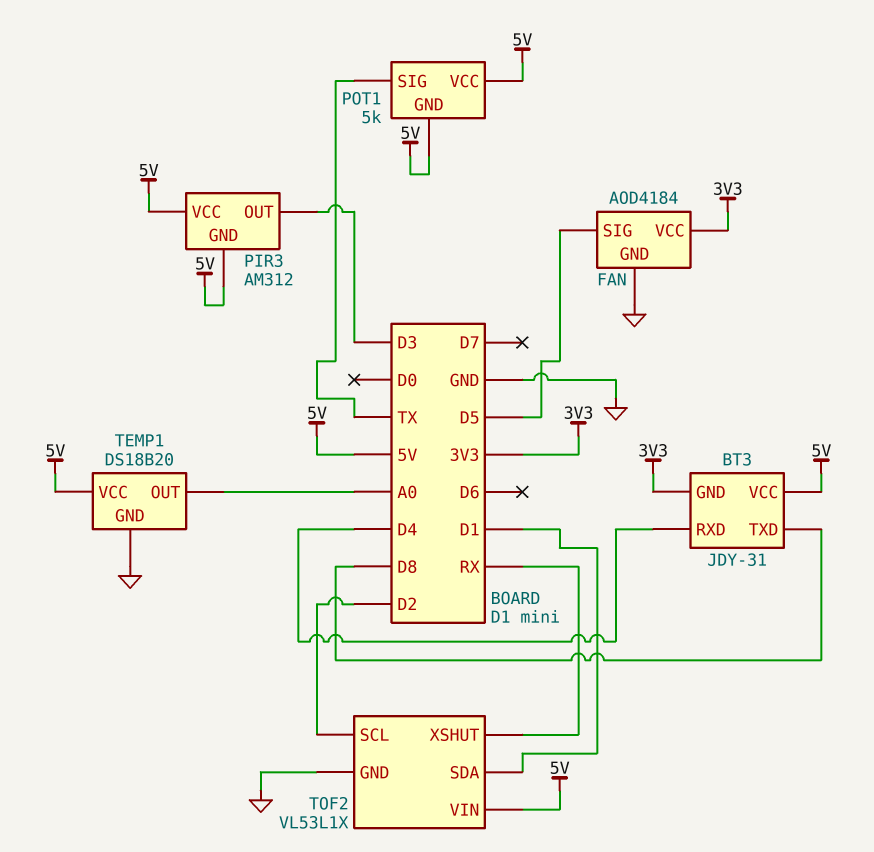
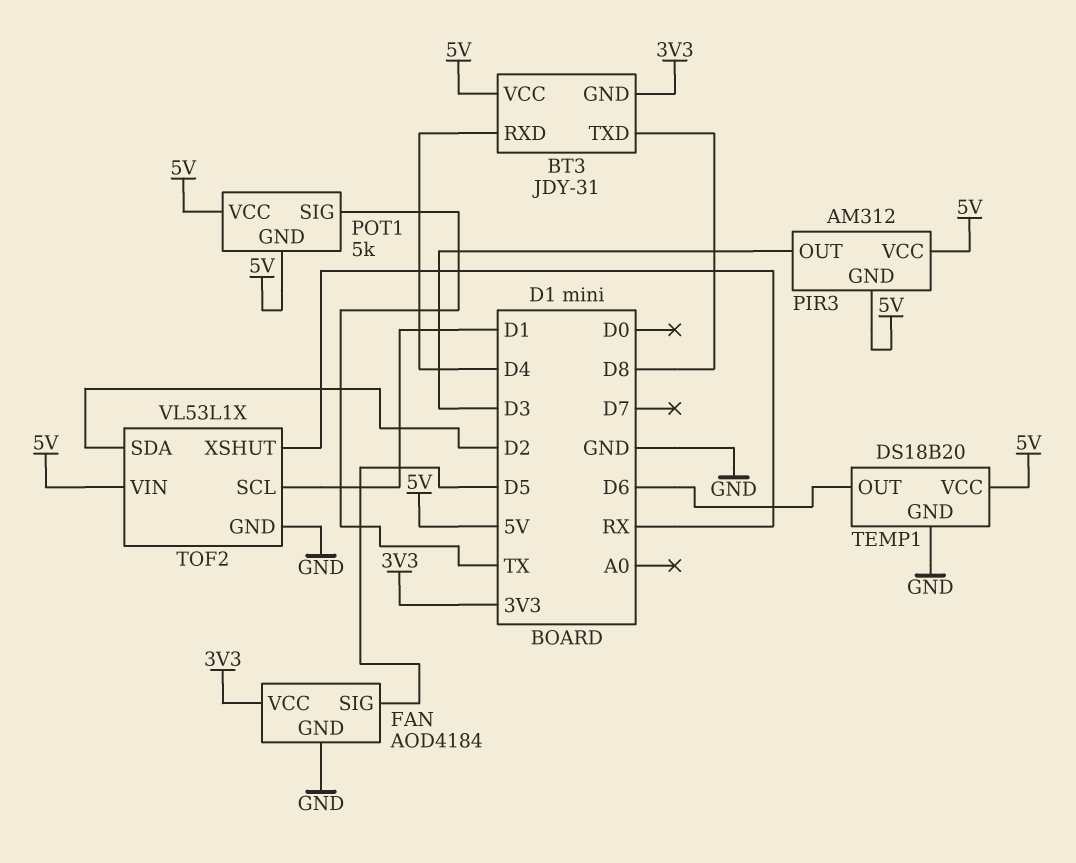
TEMP1 pin OUT: A0 -> D6
TOF2 pin SCL: D2 -> D1
TOF2 pin SDA: D1 -> D2

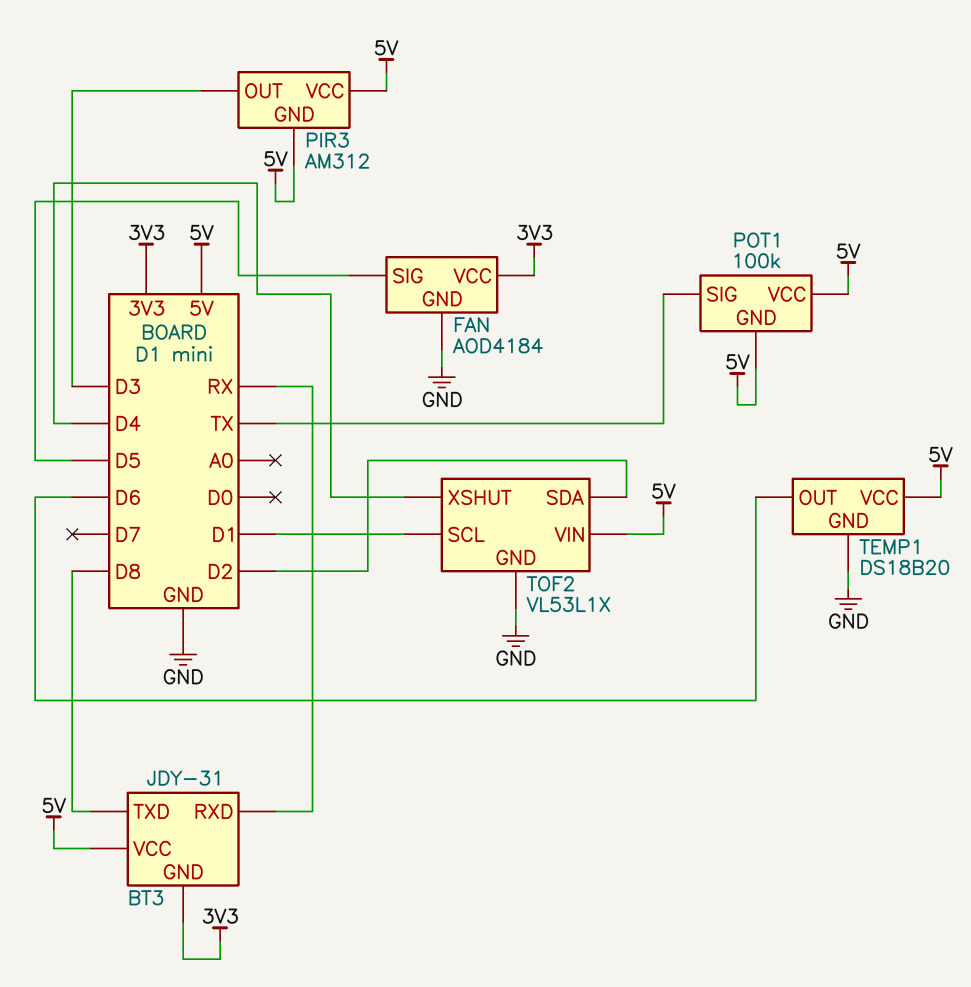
BT3 pin RXD: D4 -> RX
POT1: 5k -> 100k
TOF2 pin XSHUT: RX -> D4

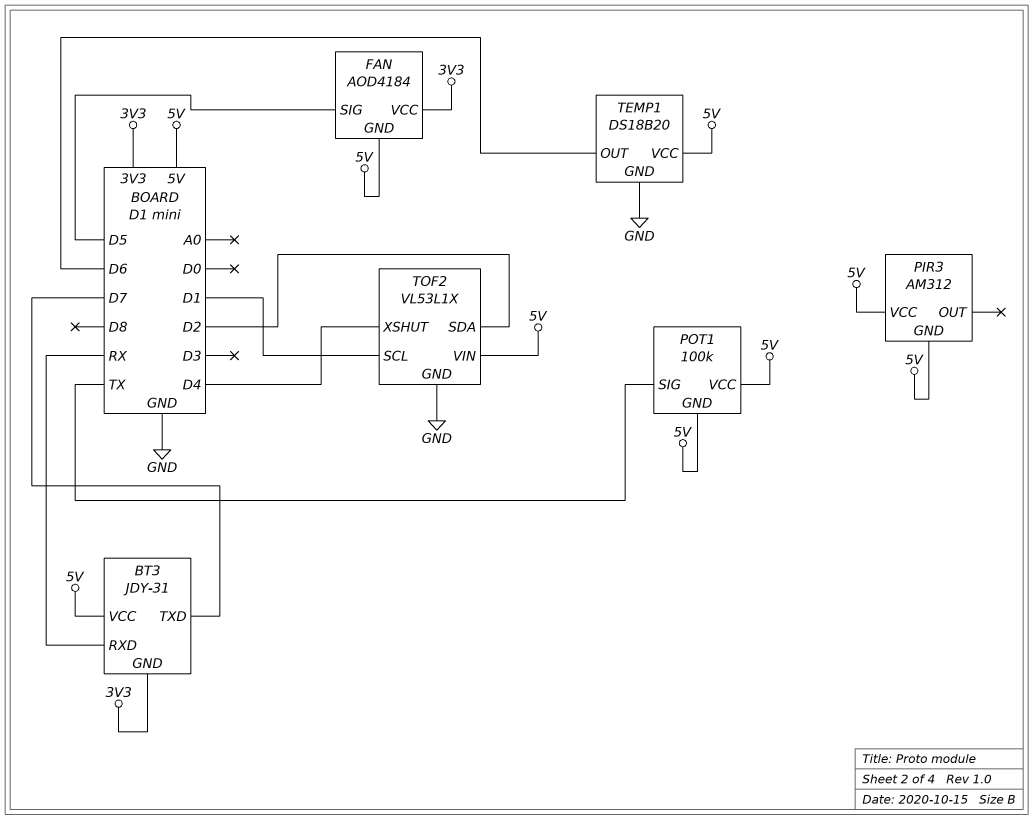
BT3 pin TXD: D8 -> D7
FAN pin GND: GND -> 5V
PIR3 pin OUT: D3 -> none

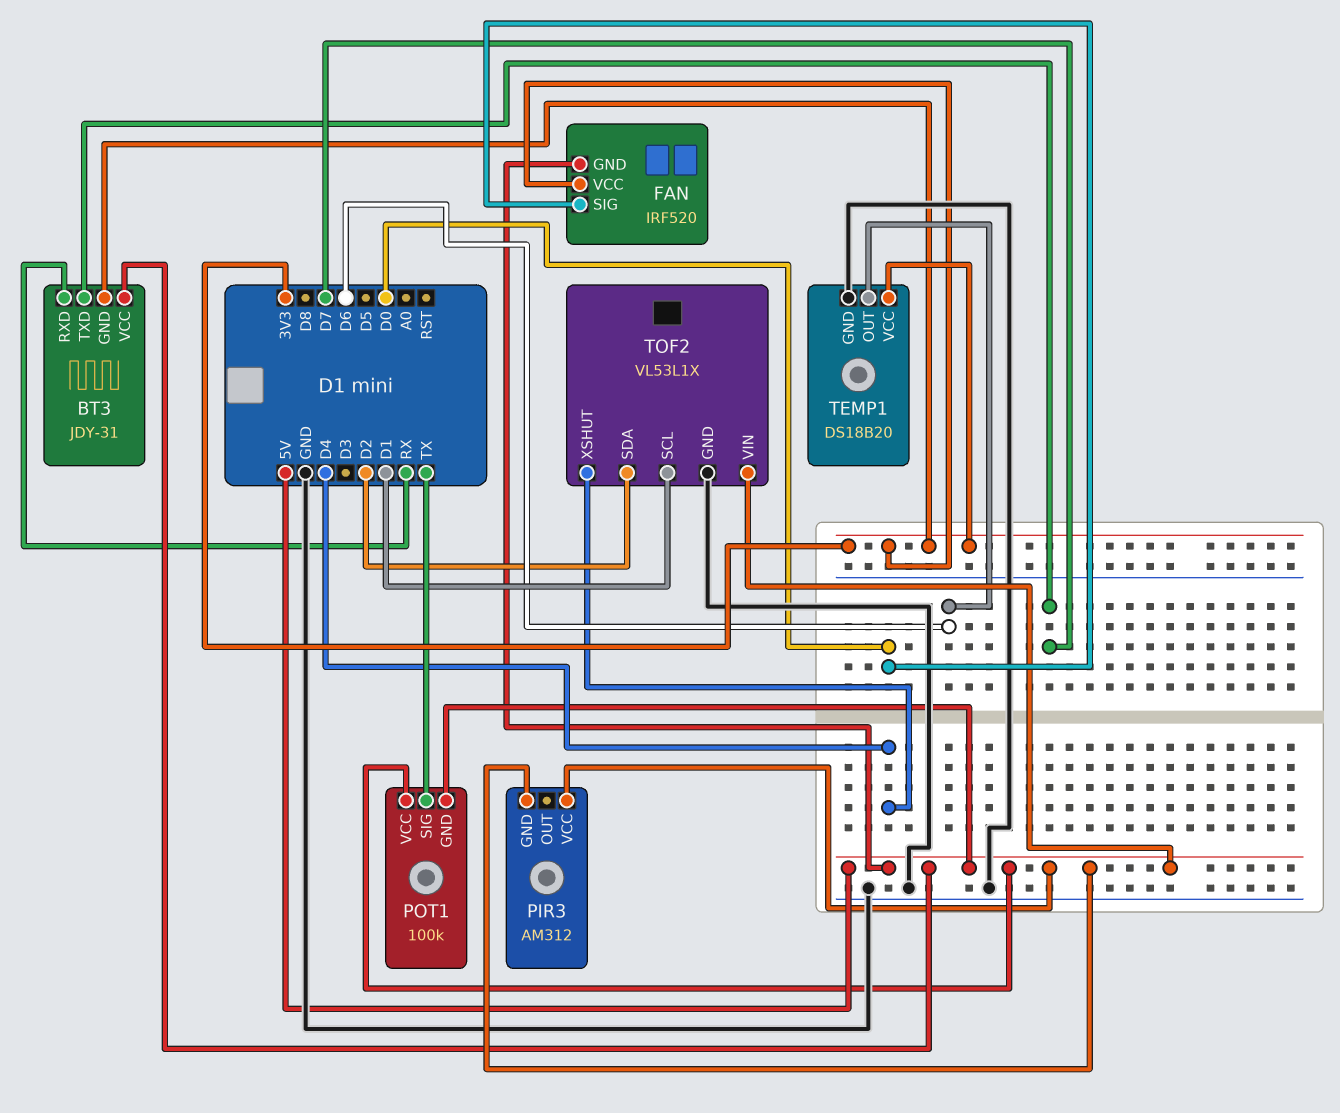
FAN: AOD4184 -> IRF520
FAN pin SIG: D5 -> D0
TEMP1 pin VCC: 5V -> 3V3

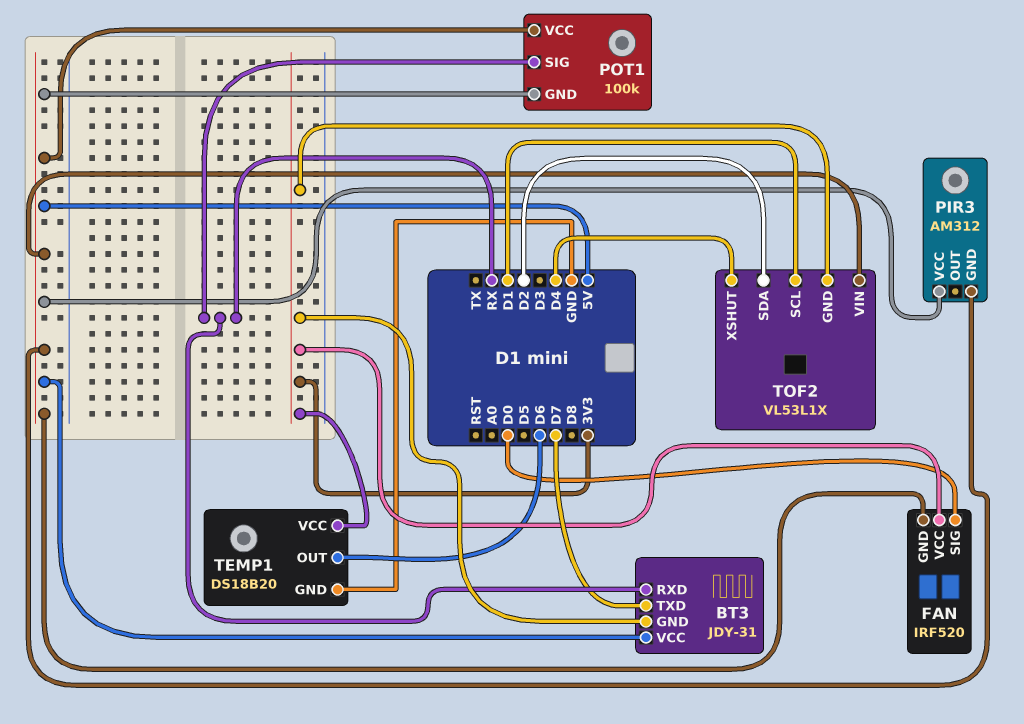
POT1 pin SIG: TX -> RX
TOF2 pin GND: GND -> 3V3

